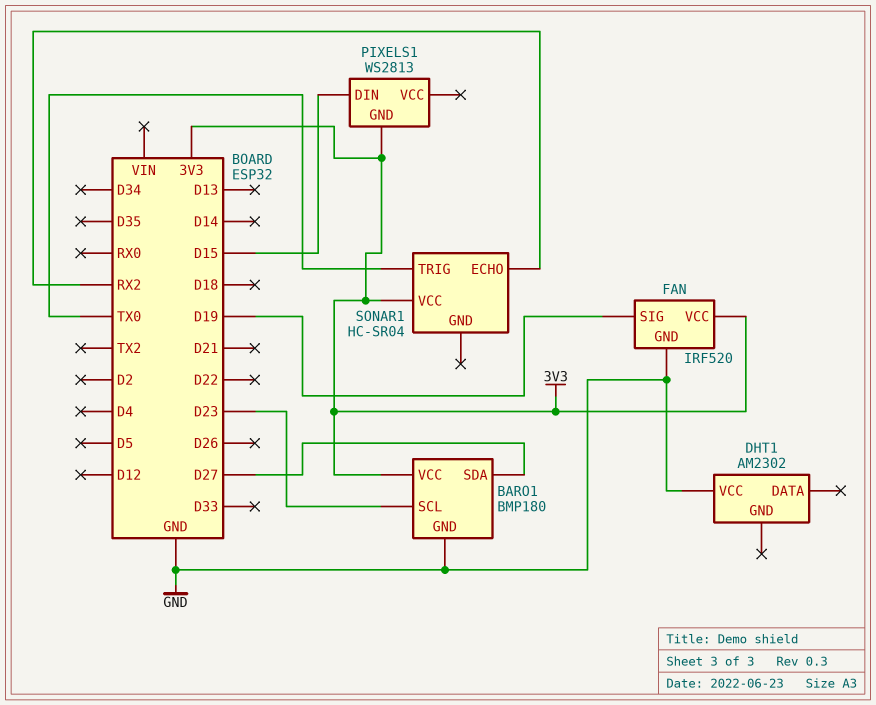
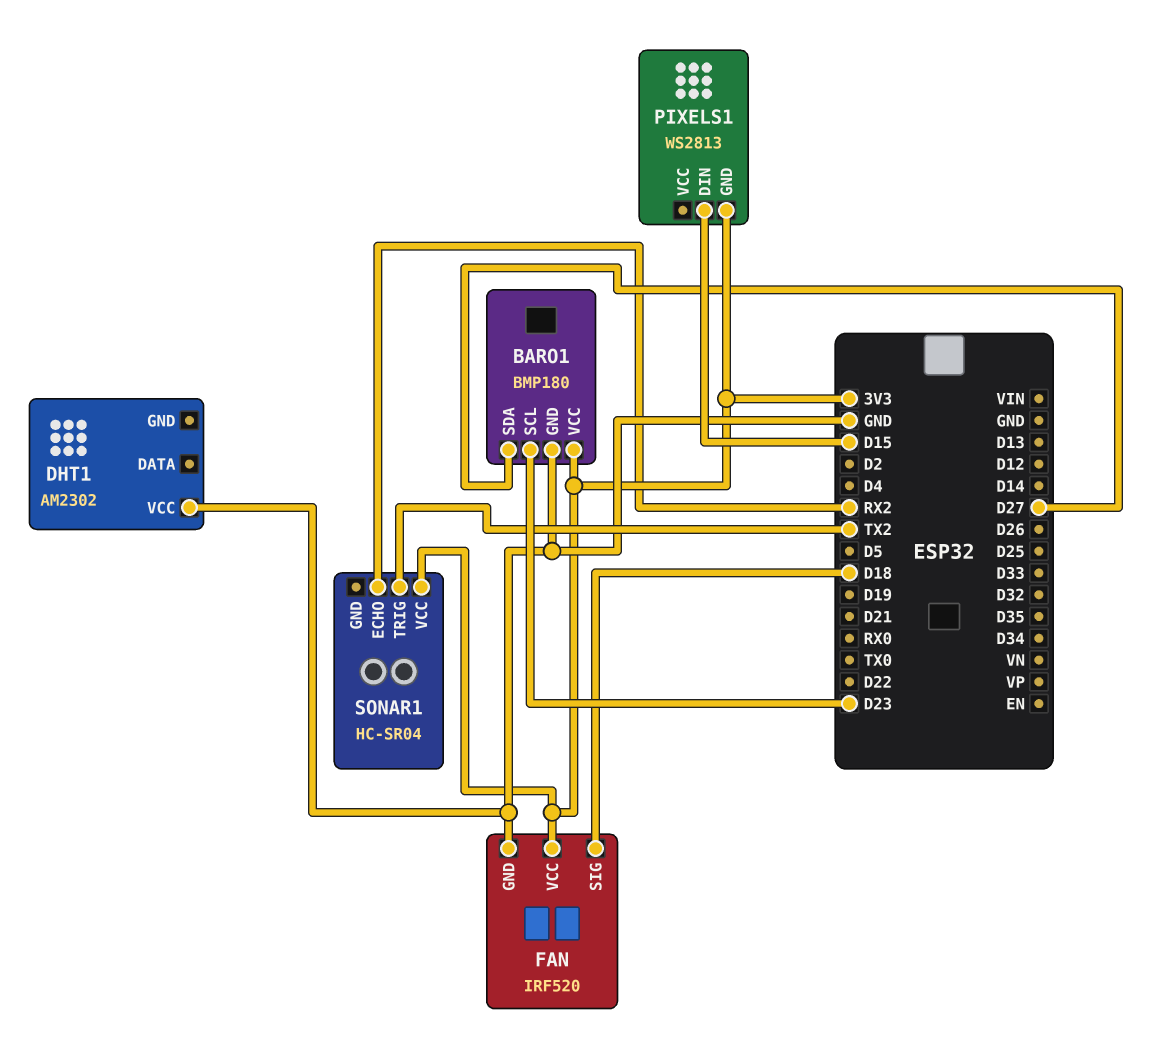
FAN pin SIG: D19 -> D18
SONAR1 pin TRIG: TX0 -> TX2

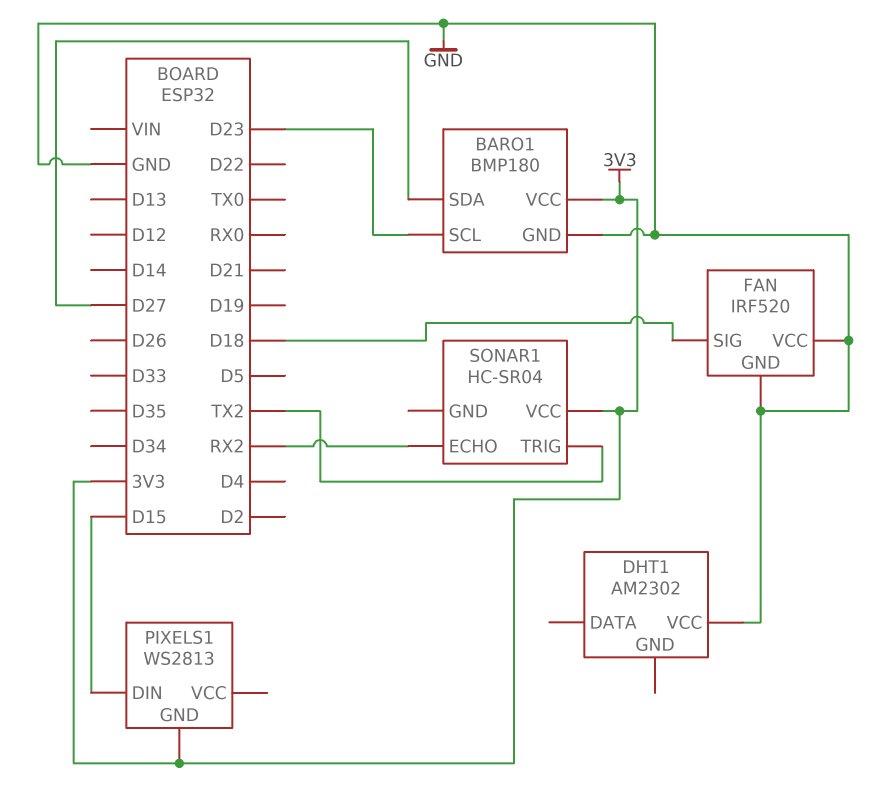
FAN pin VCC: 3V3 -> GND

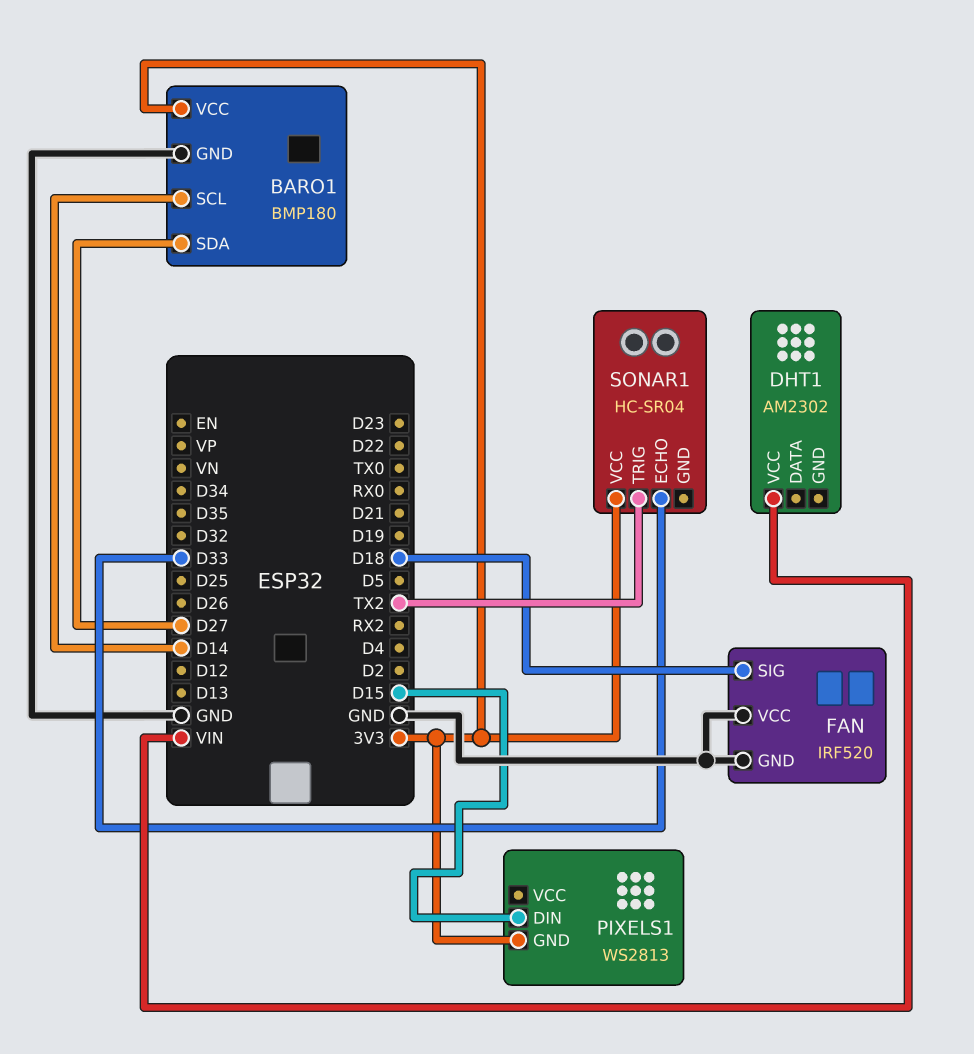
BARO1 pin SCL: D23 -> D14
DHT1 pin VCC: GND -> VIN
SONAR1 pin ECHO: RX2 -> D33

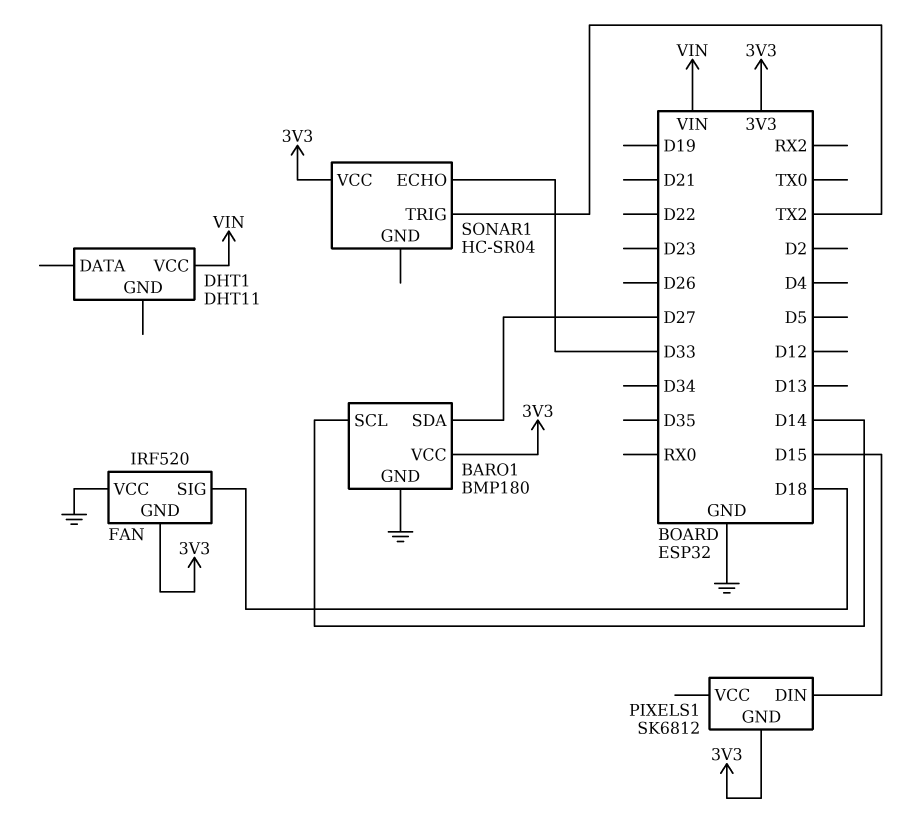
DHT1: AM2302 -> DHT11
FAN pin GND: GND -> 3V3
PIXELS1: WS2813 -> SK6812

